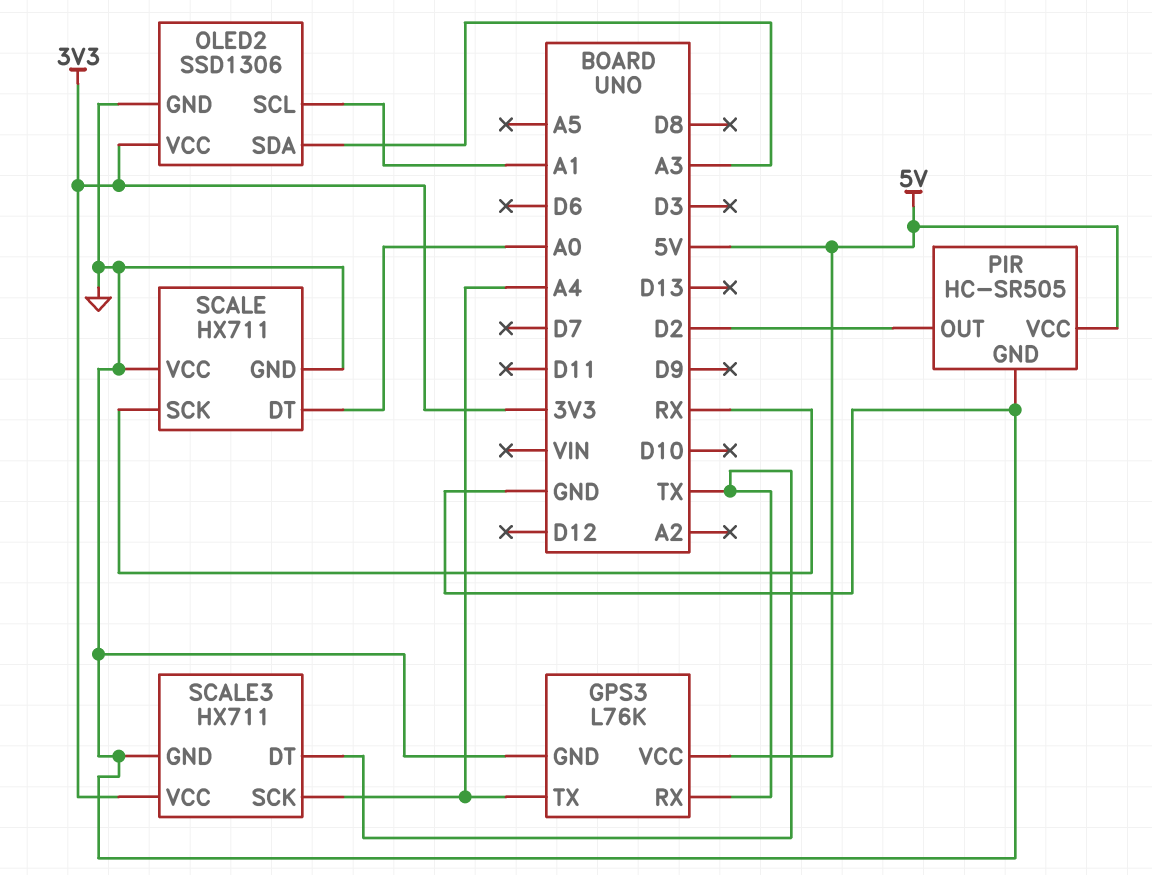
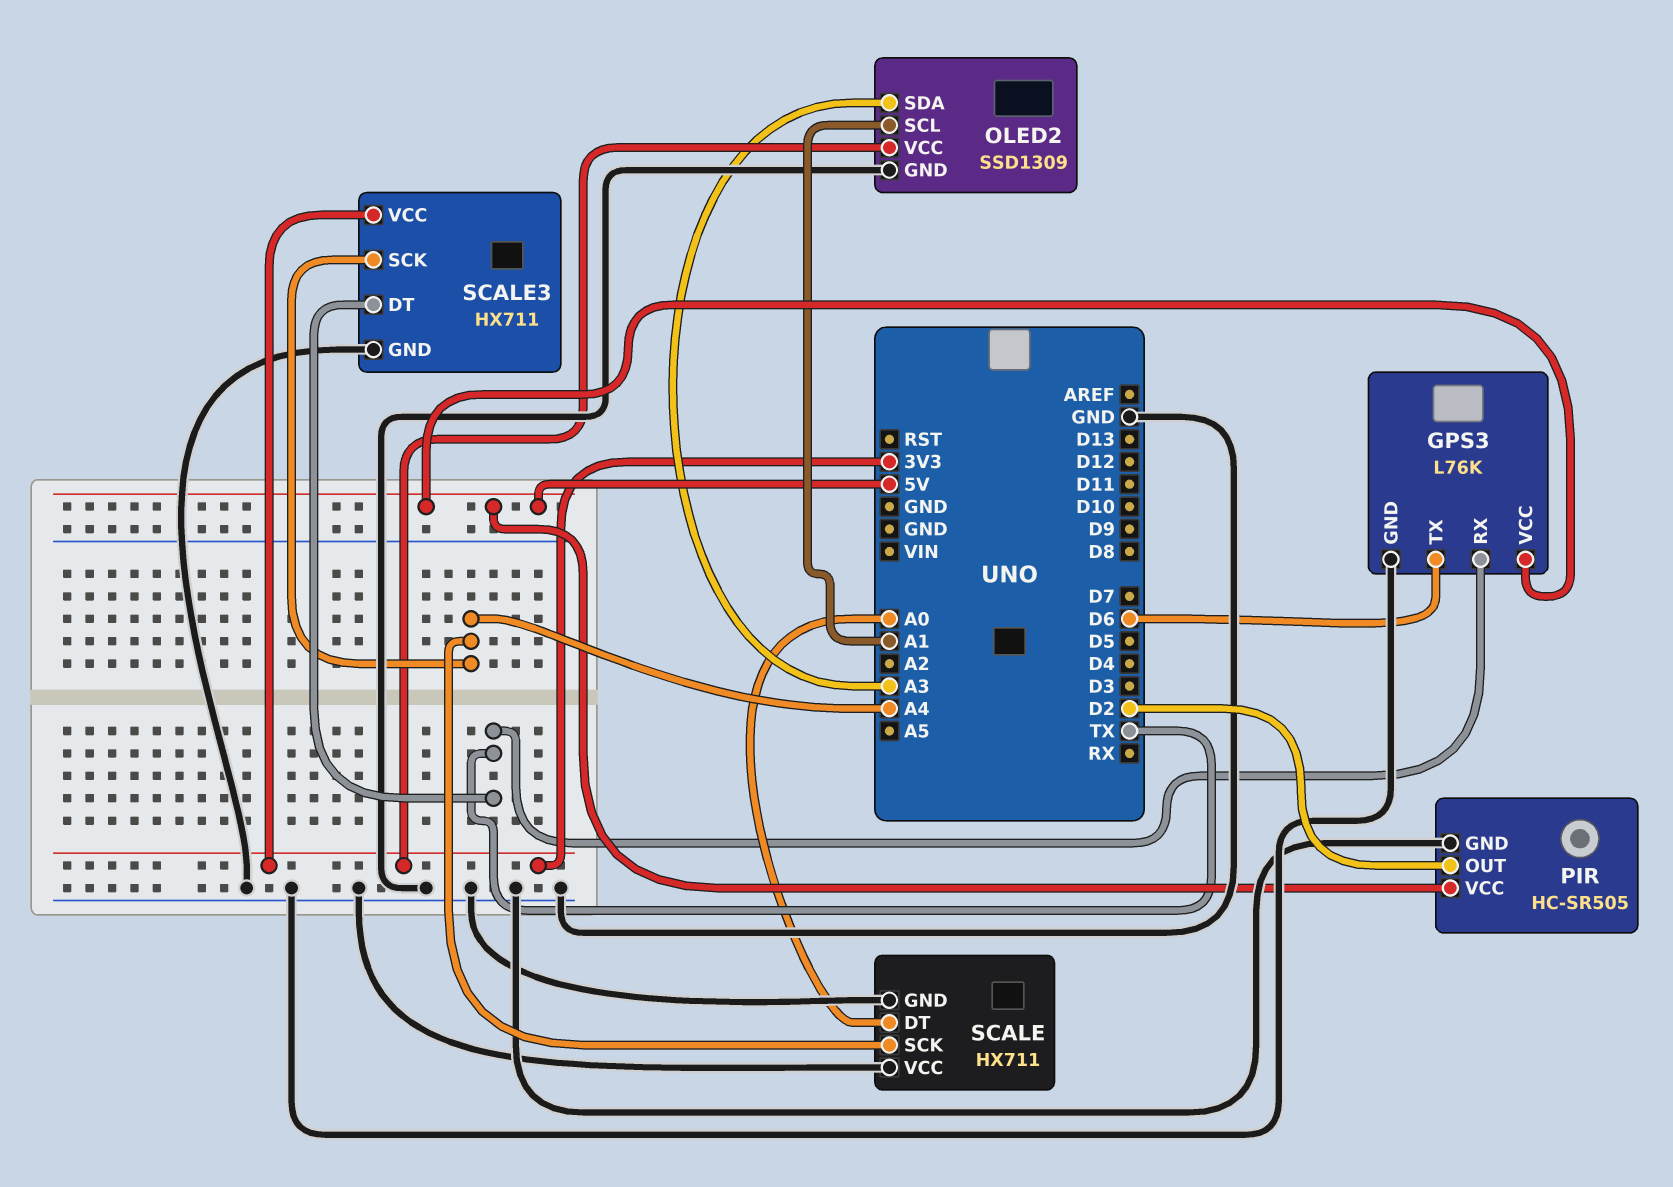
GPS3 pin TX: A4 -> D6
OLED2: SSD1306 -> SSD1309
SCALE pin SCK: RX -> A4

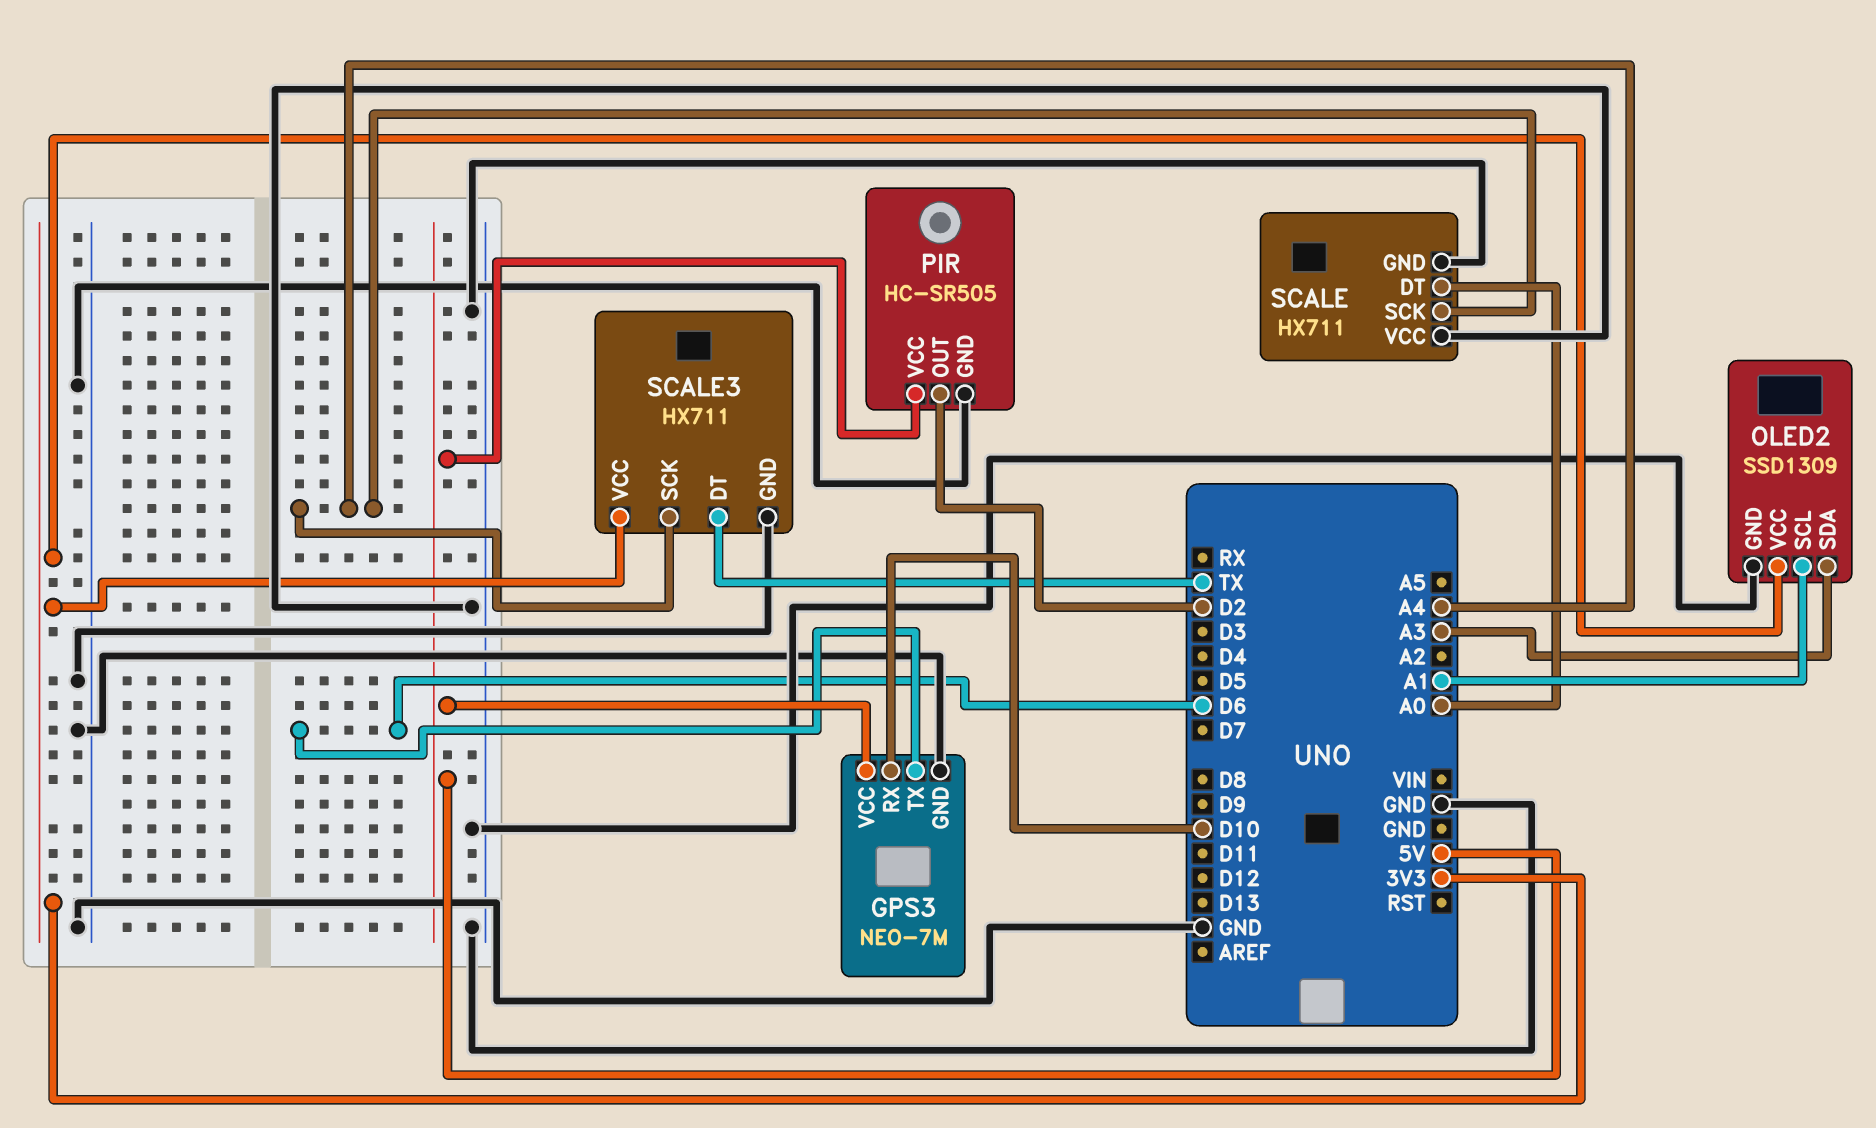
GPS3: L76K -> NEO-7M
GPS3 pin RX: TX -> D10

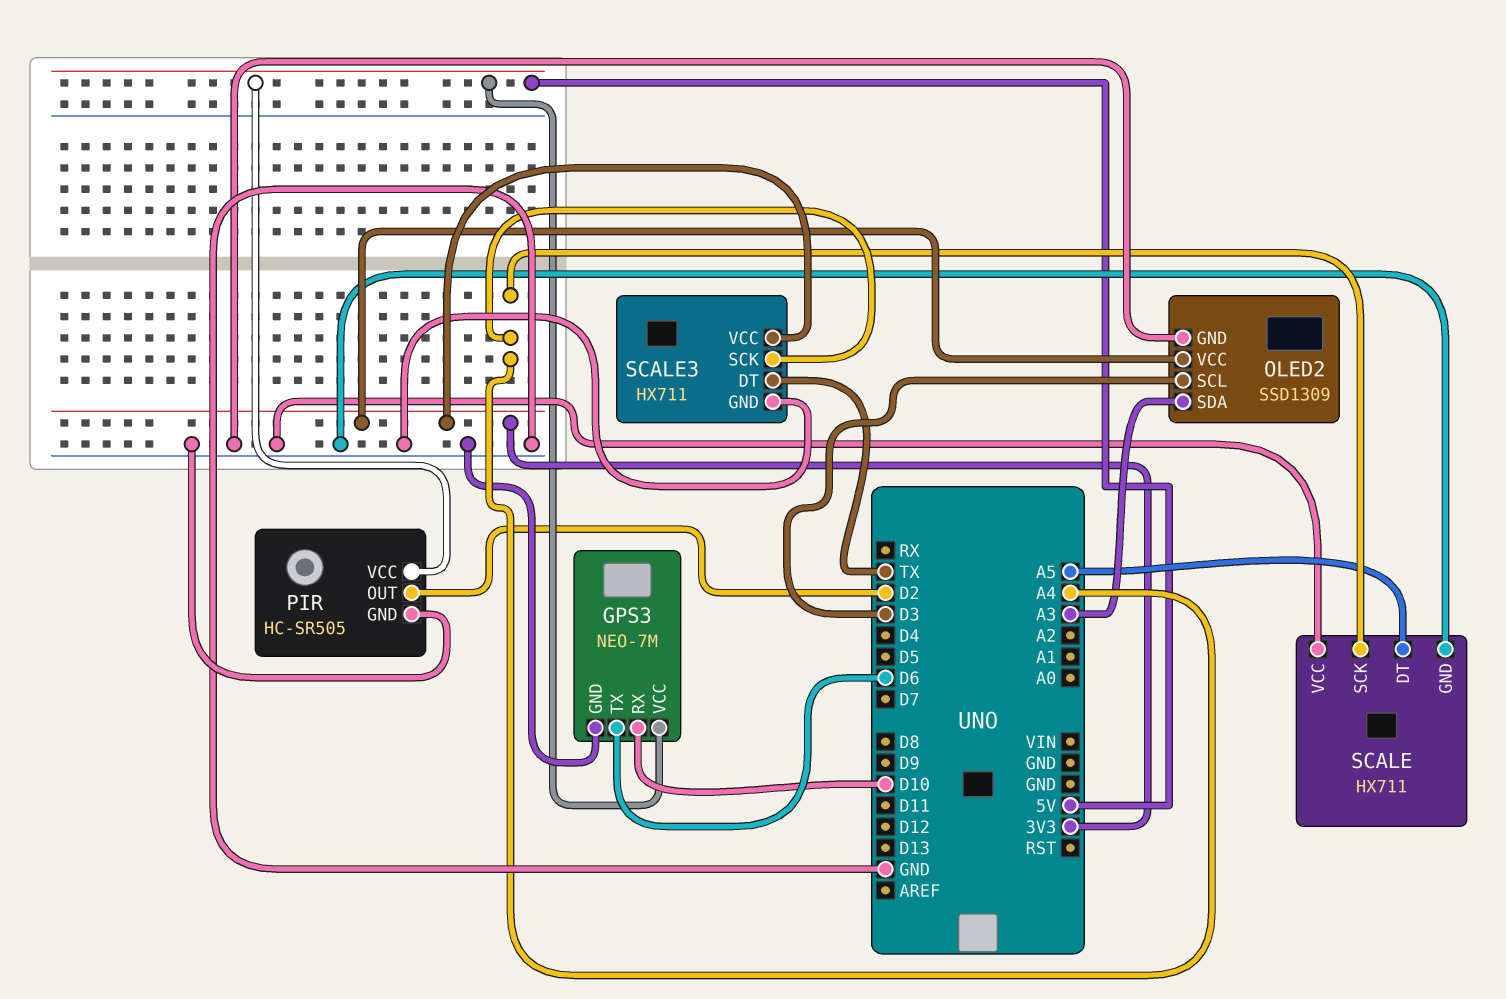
OLED2 pin SCL: A1 -> D3
SCALE pin DT: A0 -> A5

